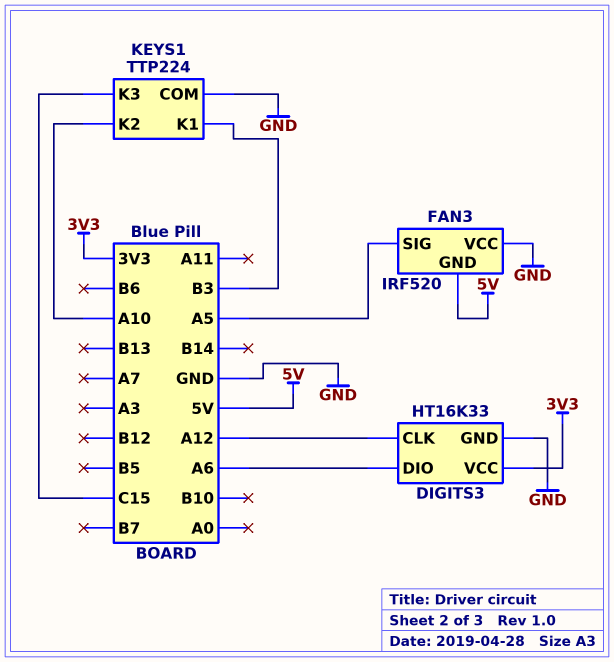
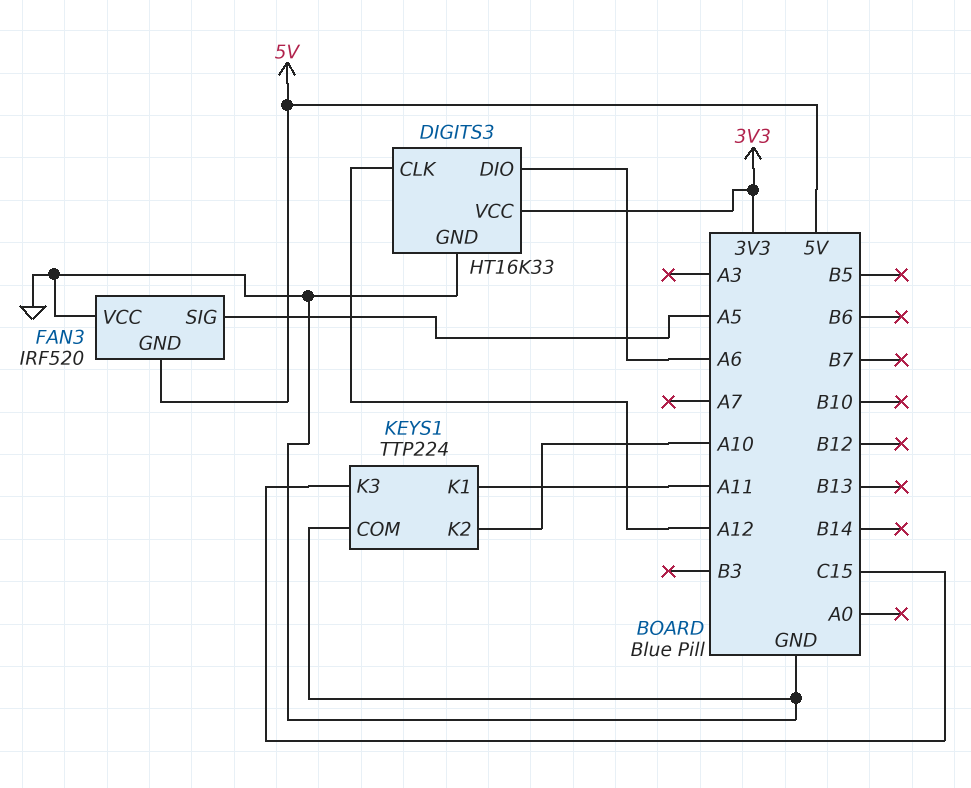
KEYS1 pin K1: B3 -> A11

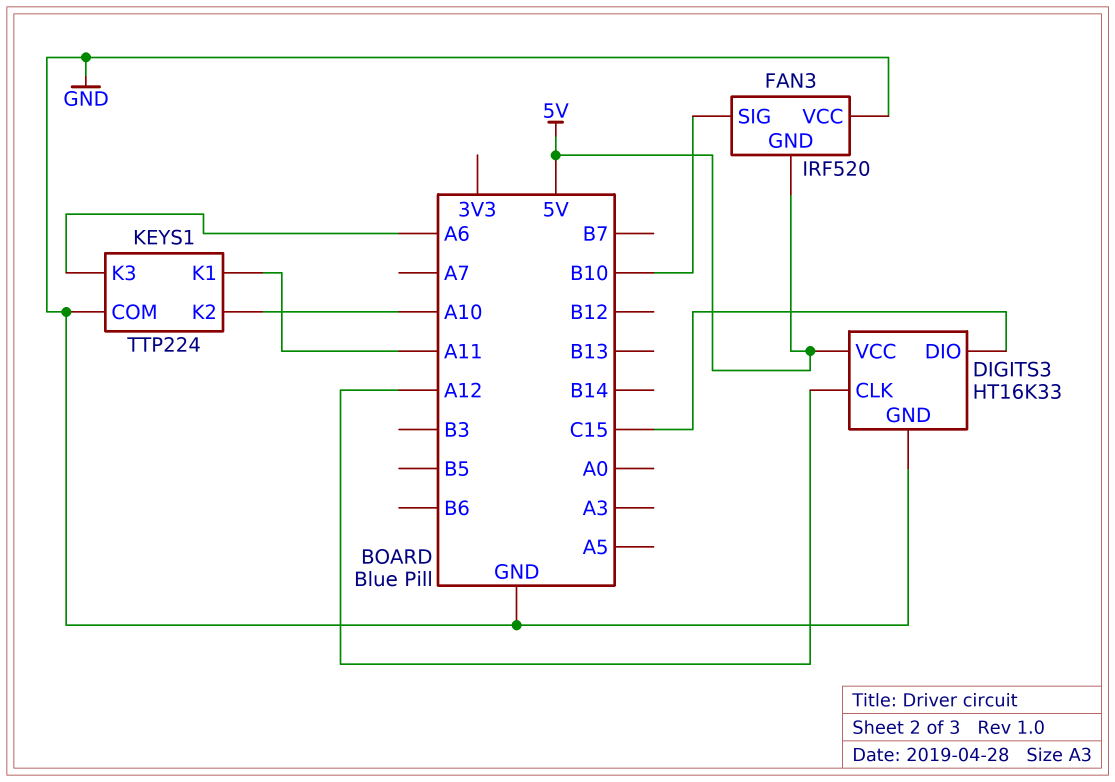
DIGITS3 pin DIO: A6 -> C15
DIGITS3 pin VCC: 3V3 -> 5V
FAN3 pin SIG: A5 -> B10
KEYS1 pin K3: C15 -> A6

